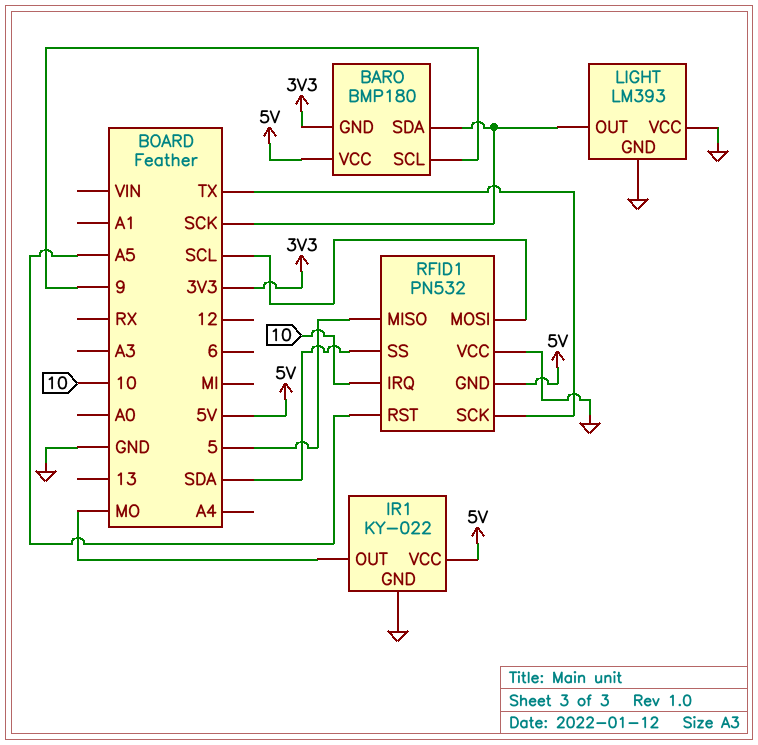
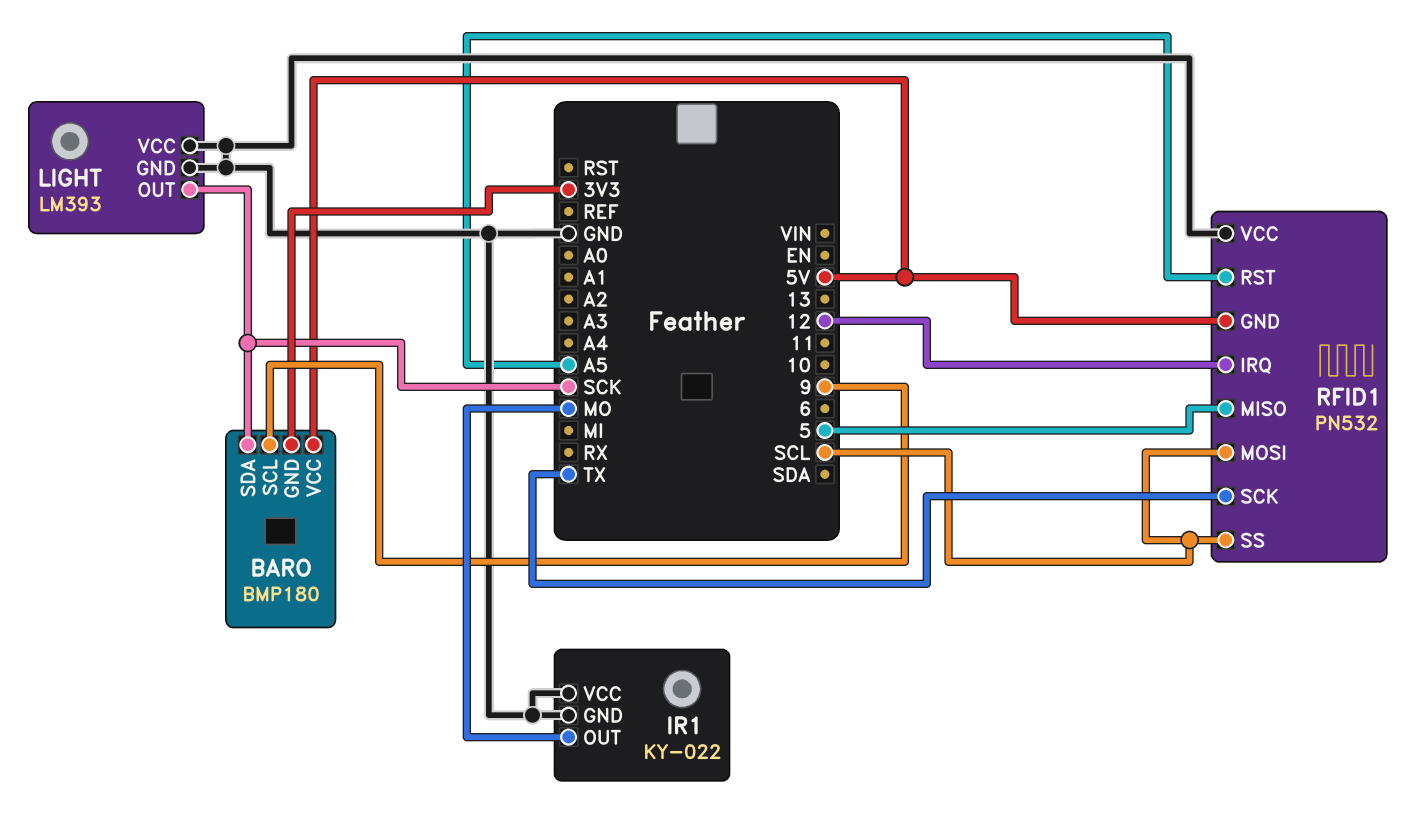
IR1 pin VCC: 5V -> GND
RFID1 pin IRQ: 10 -> 12
RFID1 pin SS: SDA -> SCL

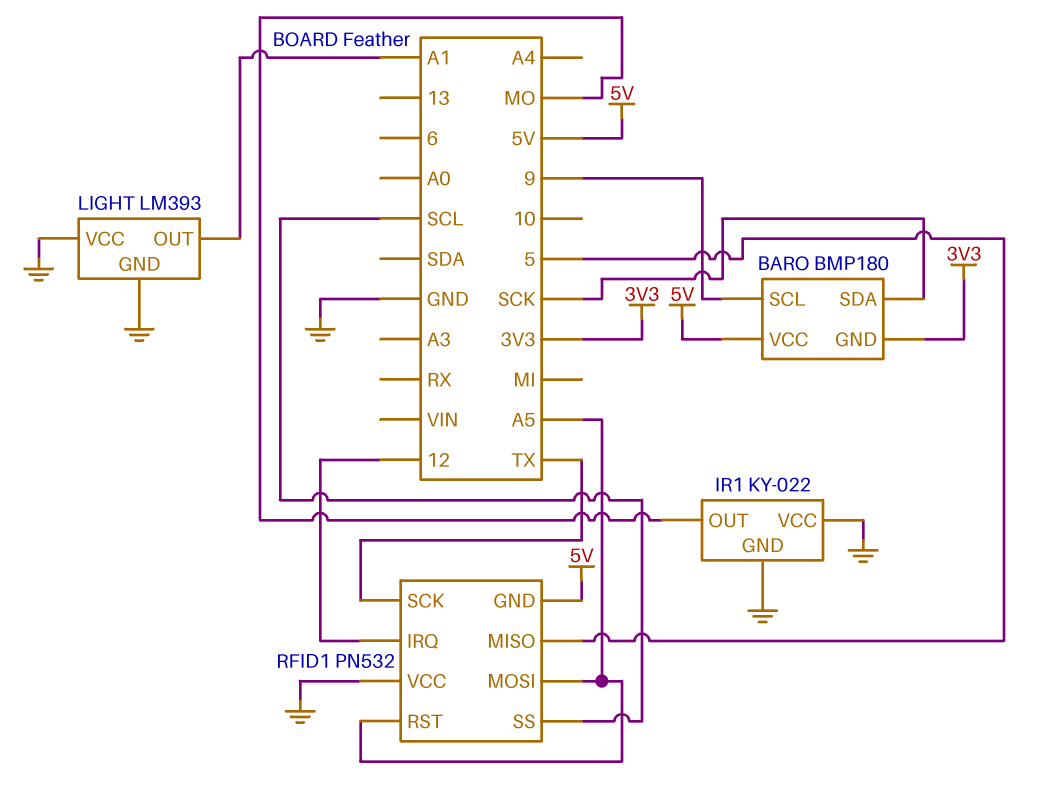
LIGHT pin OUT: SCK -> A1
RFID1 pin MOSI: SCL -> A5

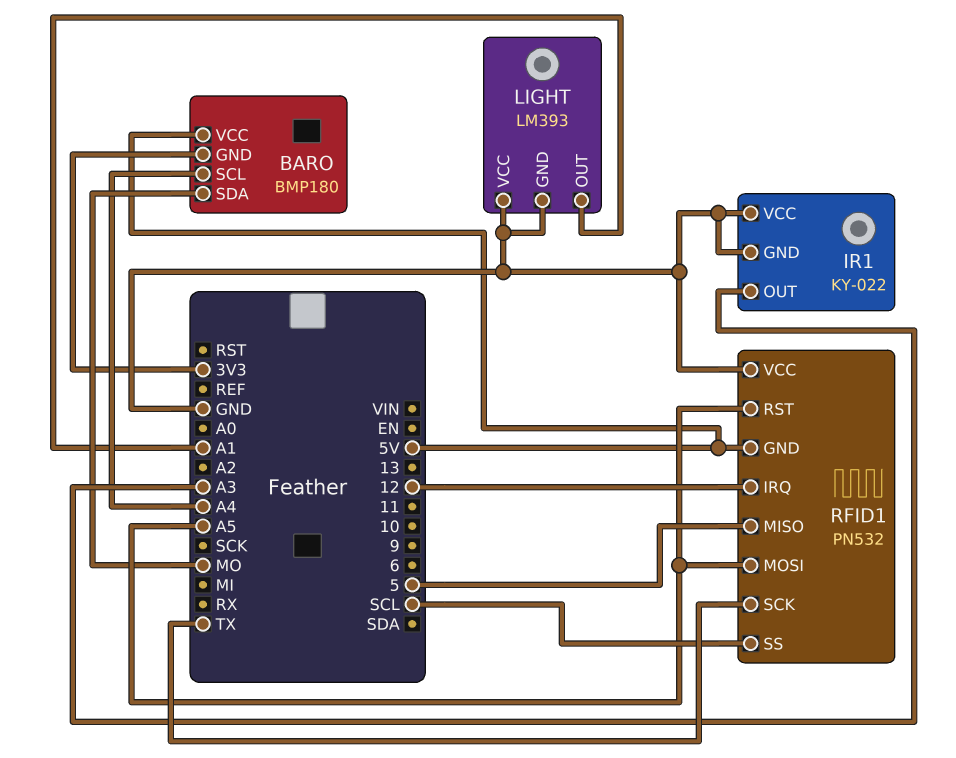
BARO pin SCL: 9 -> A4
BARO pin SDA: SCK -> MO
IR1 pin OUT: MO -> A3

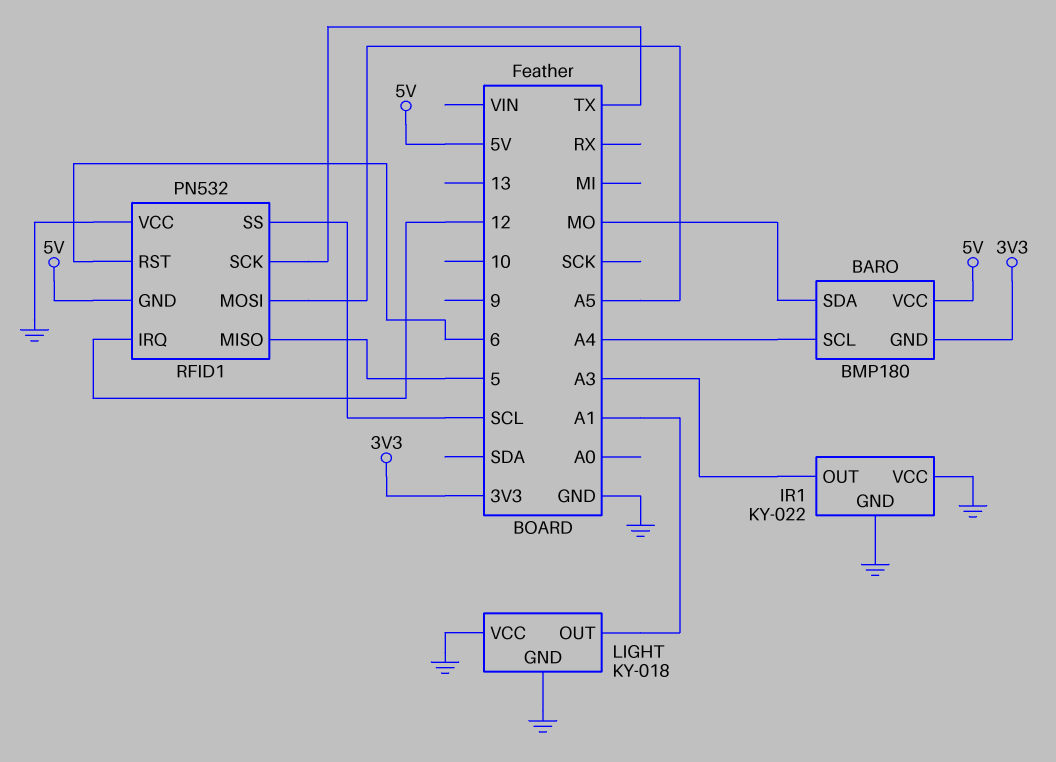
LIGHT: LM393 -> KY-018
RFID1 pin RST: A5 -> 6

